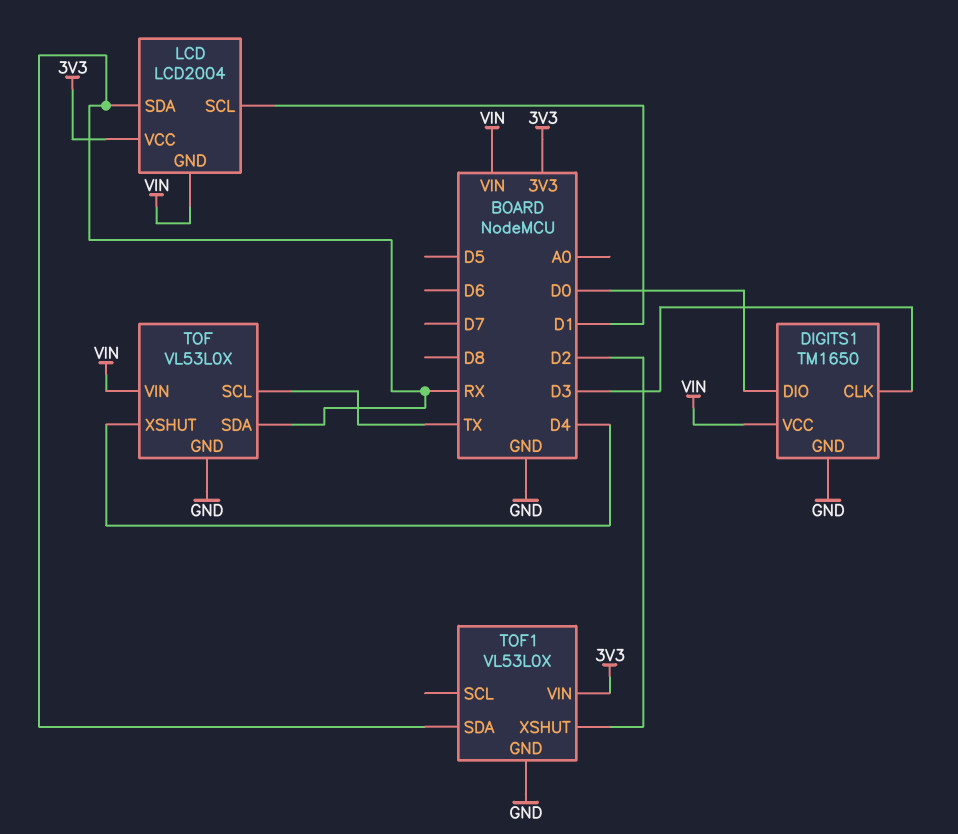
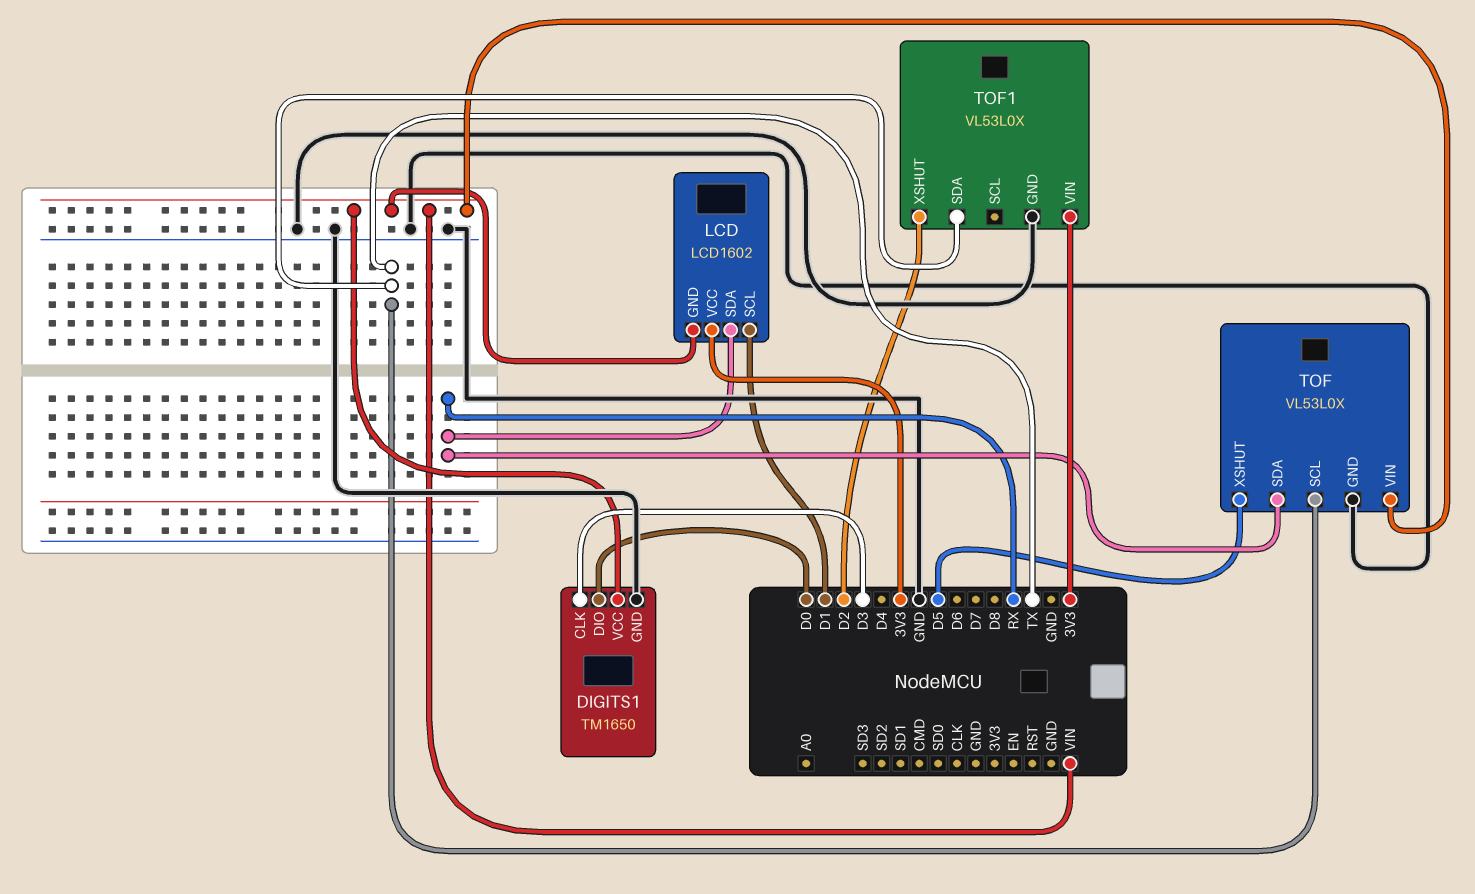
LCD: LCD2004 -> LCD1602
TOF pin XSHUT: D4 -> D5
TOF1 pin SDA: RX -> TX

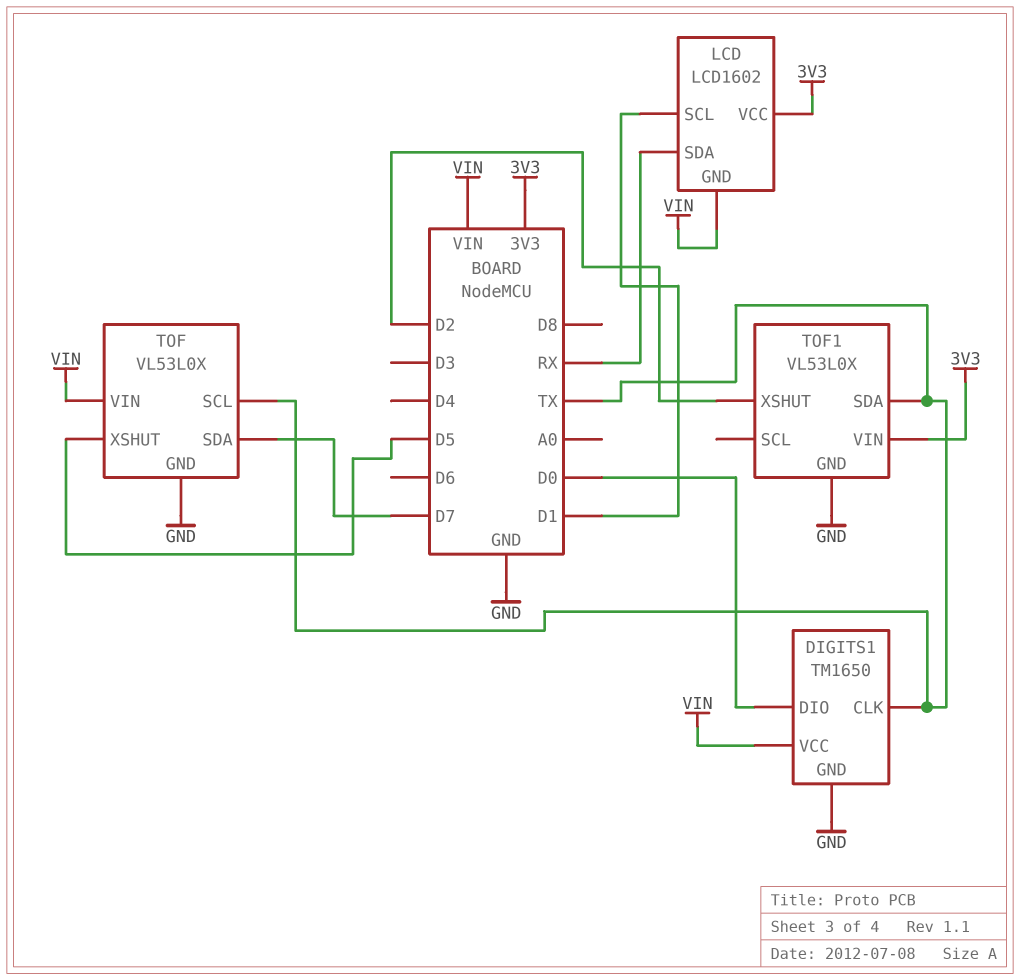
DIGITS1 pin CLK: D3 -> TX
TOF pin SDA: RX -> D7

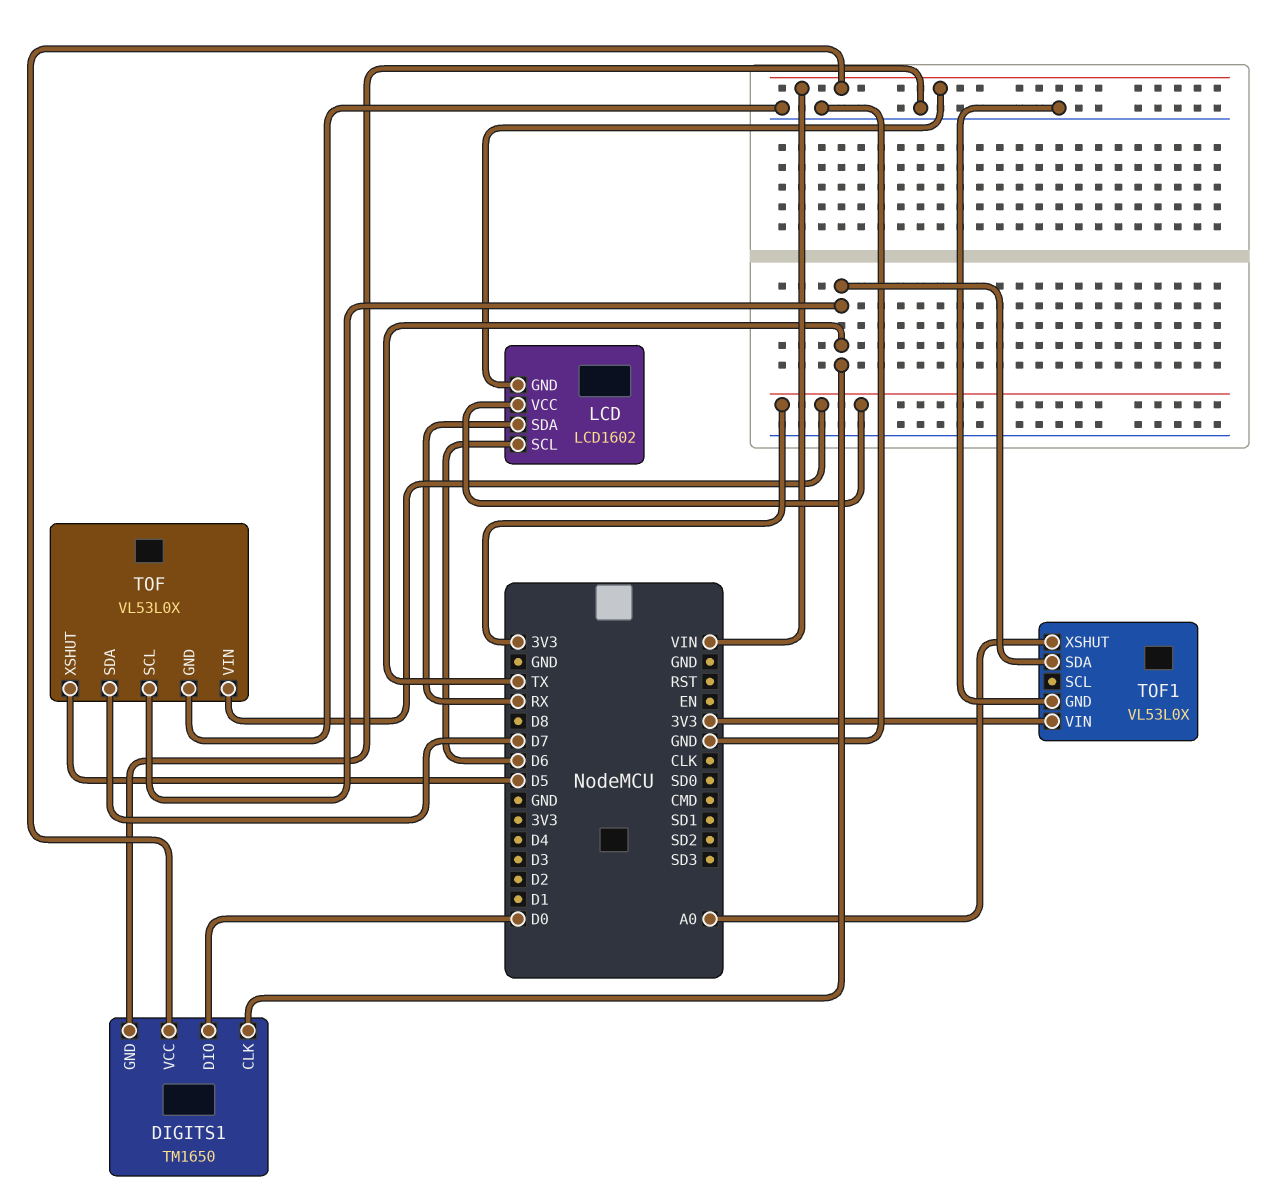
LCD pin SCL: D1 -> D6
TOF pin VIN: VIN -> 3V3
TOF1 pin XSHUT: D2 -> A0

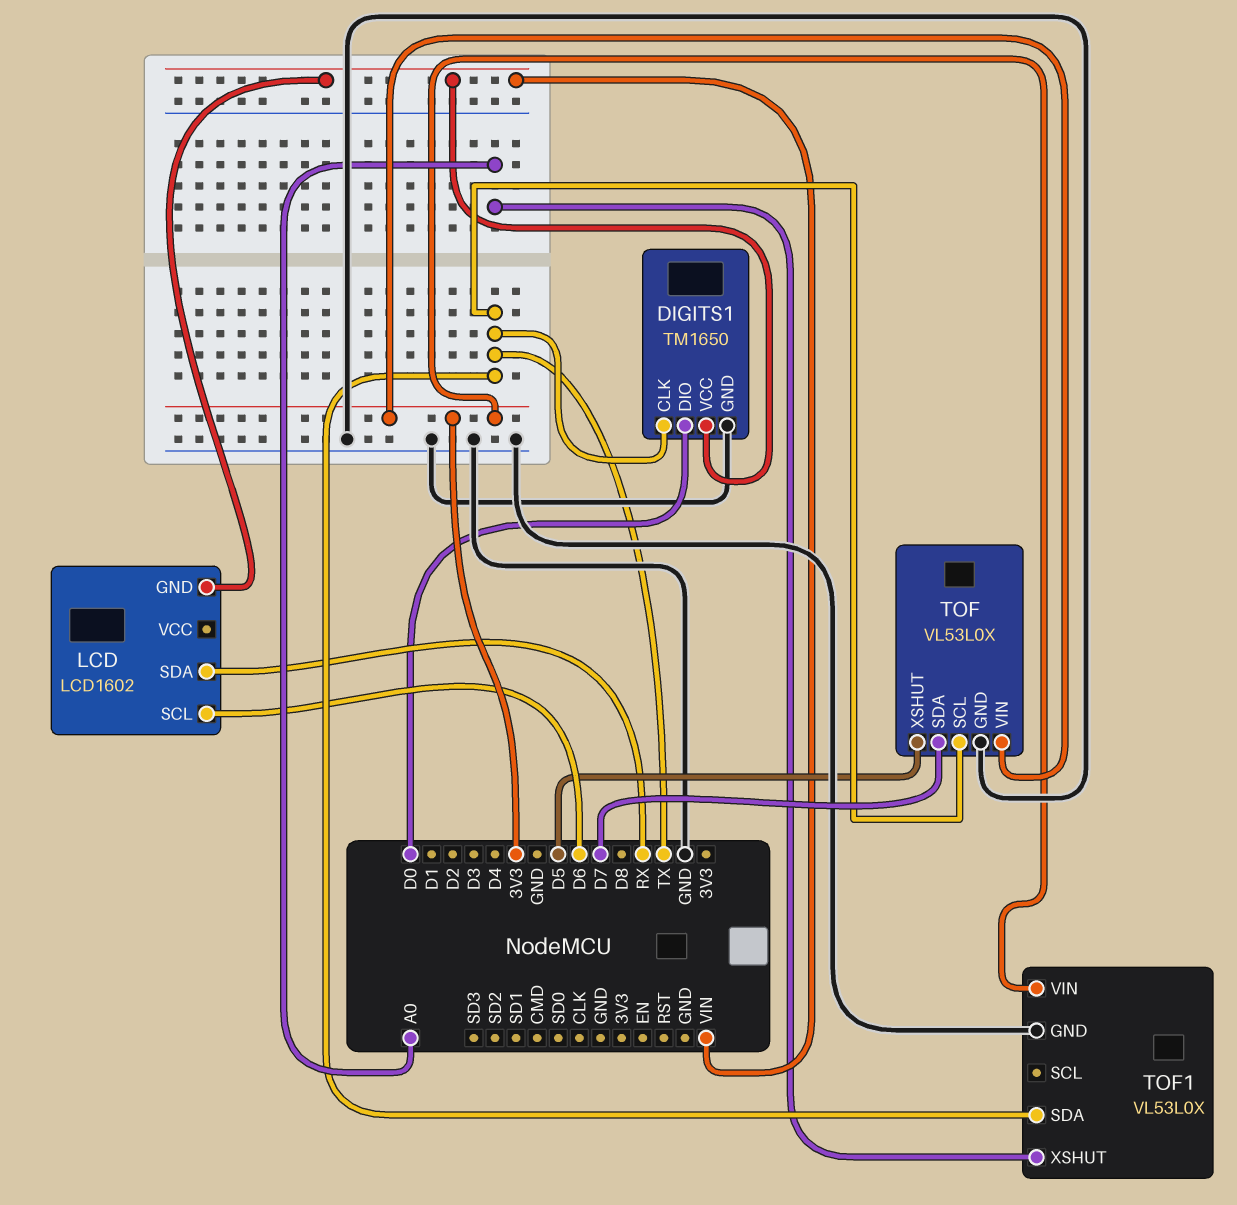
LCD pin VCC: 3V3 -> none

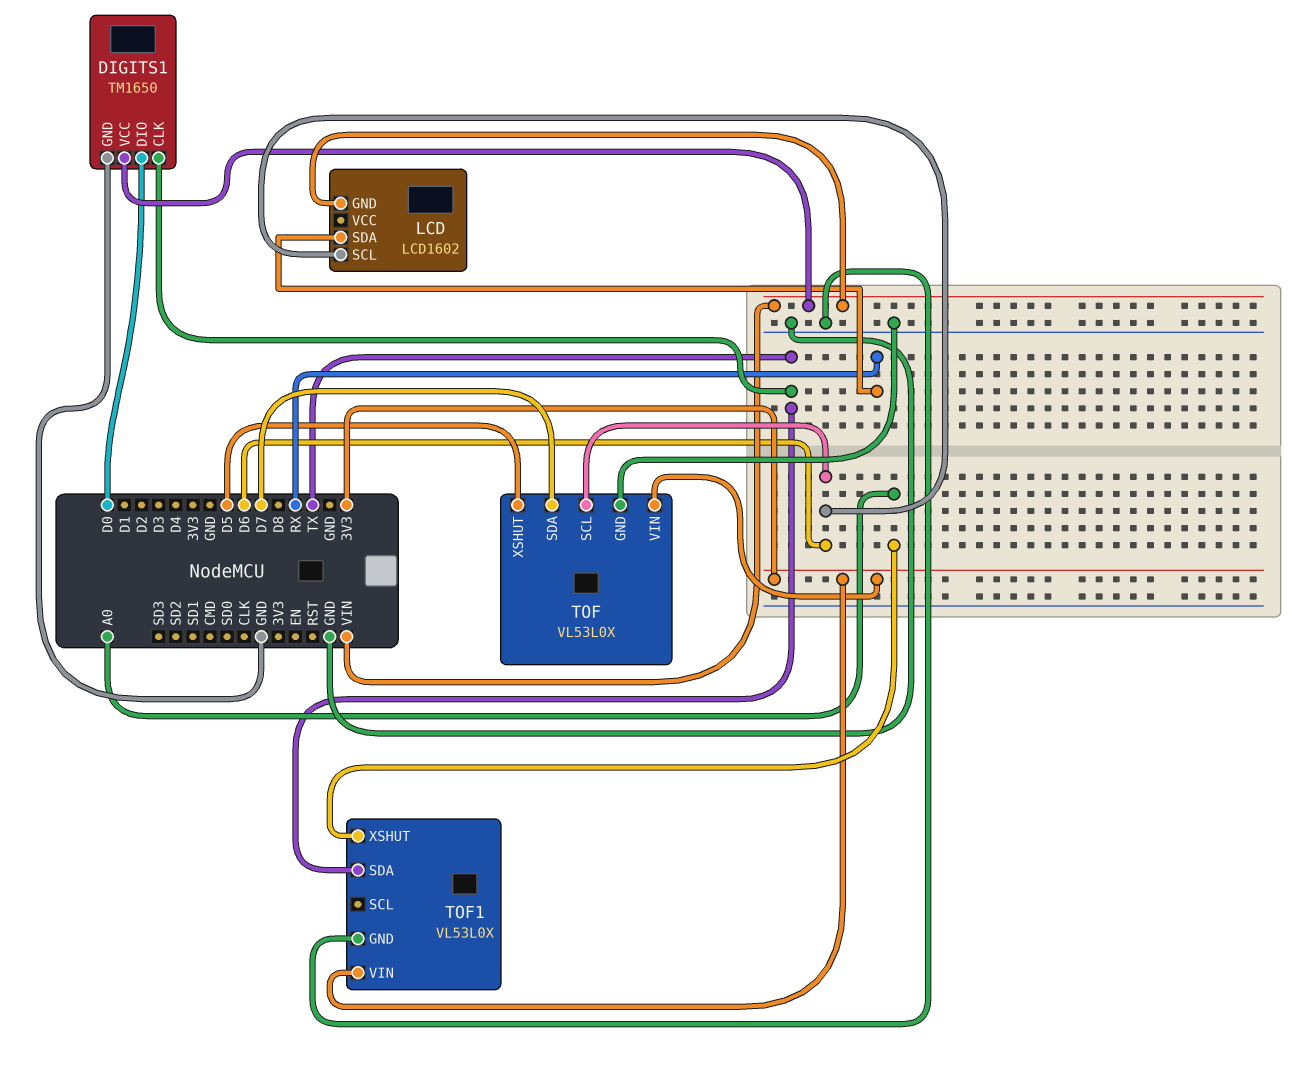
TOF pin SCL: TX -> D6

